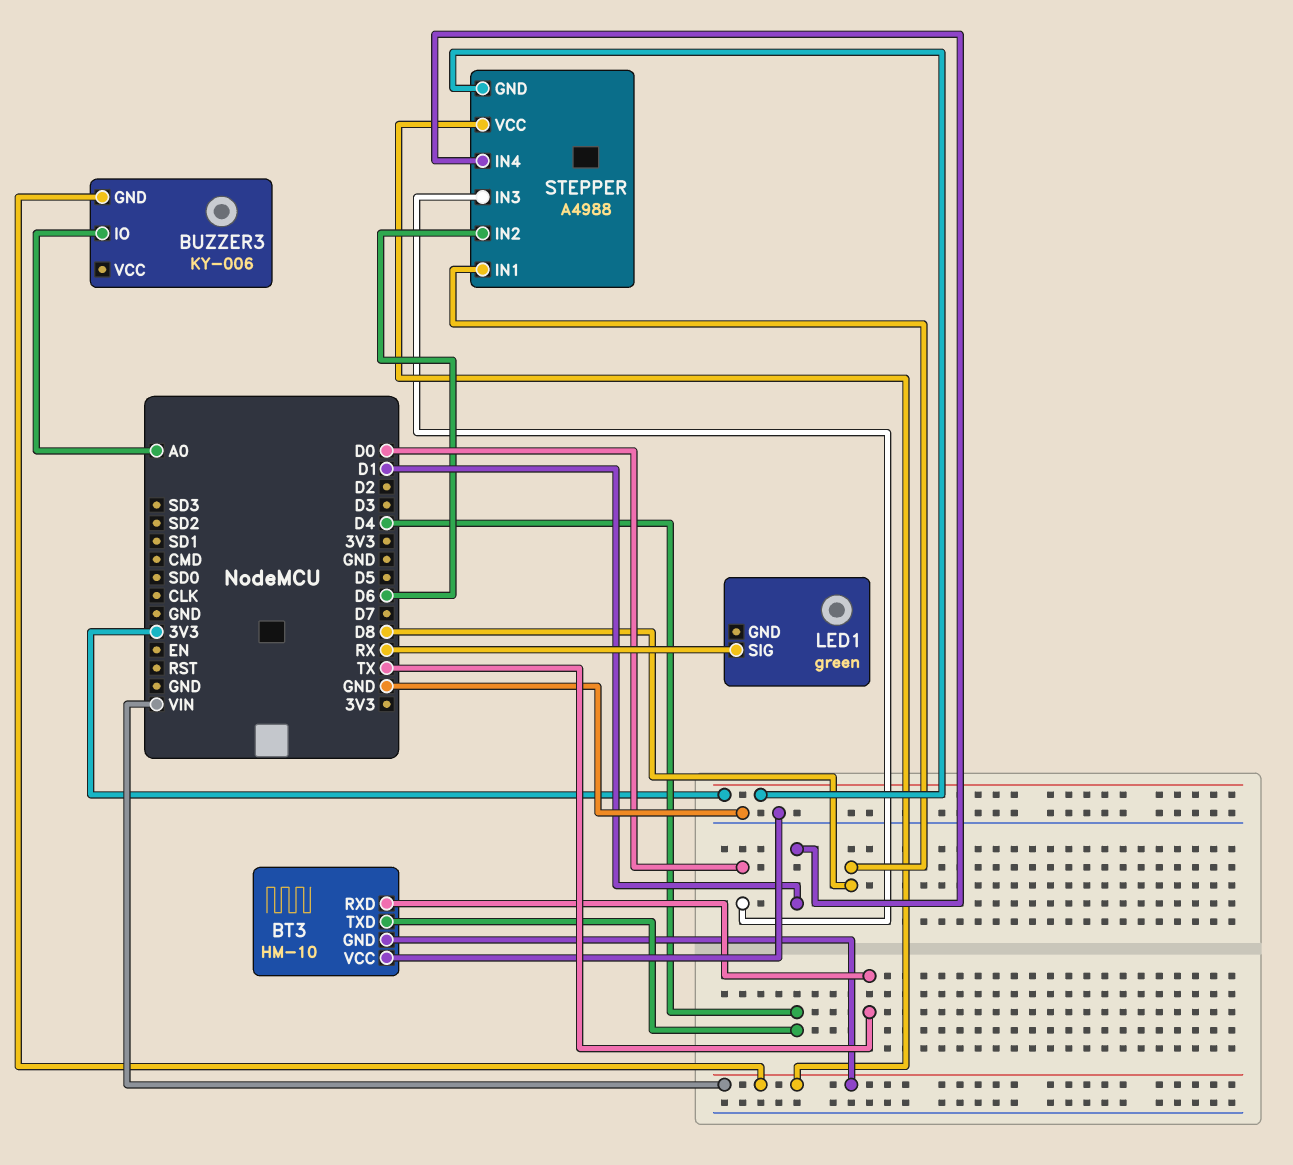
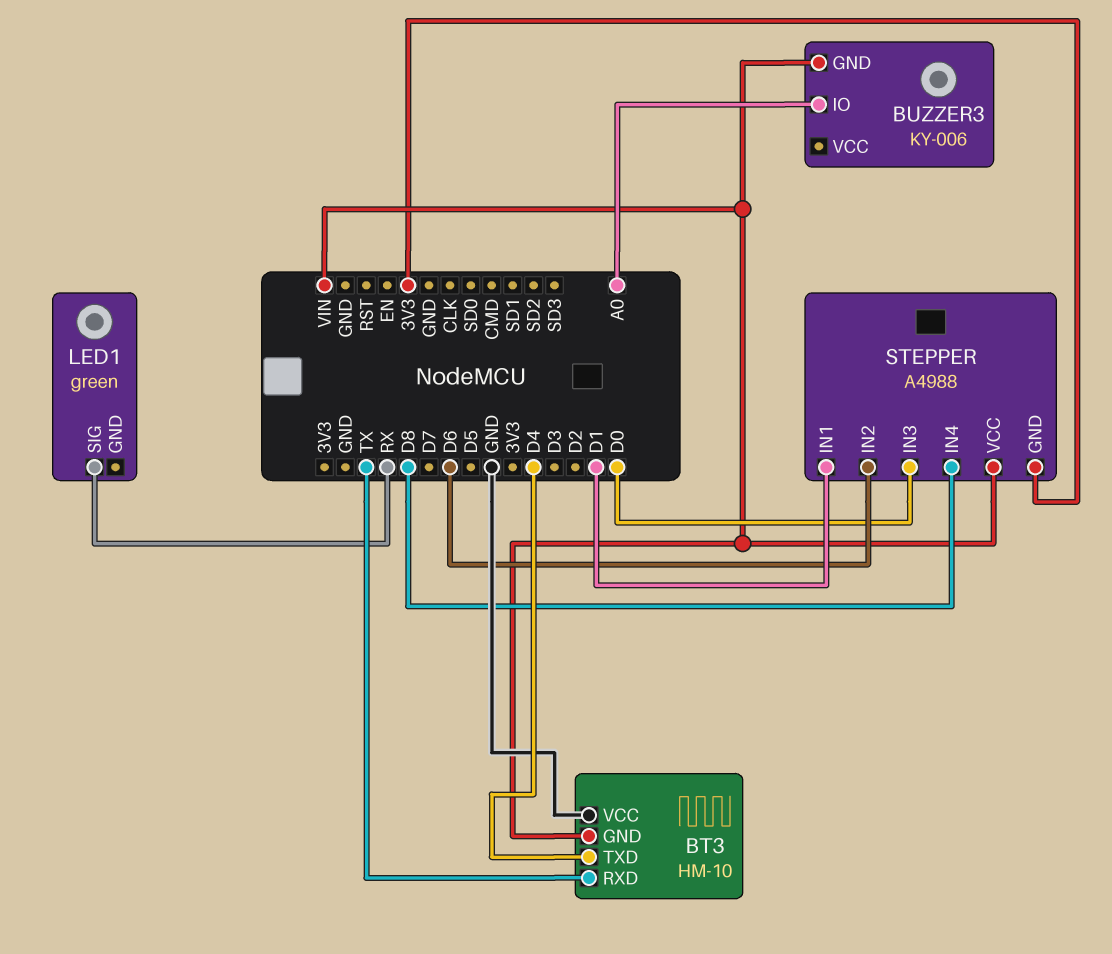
STEPPER pin IN1: D8 -> D1
STEPPER pin IN4: D1 -> D8

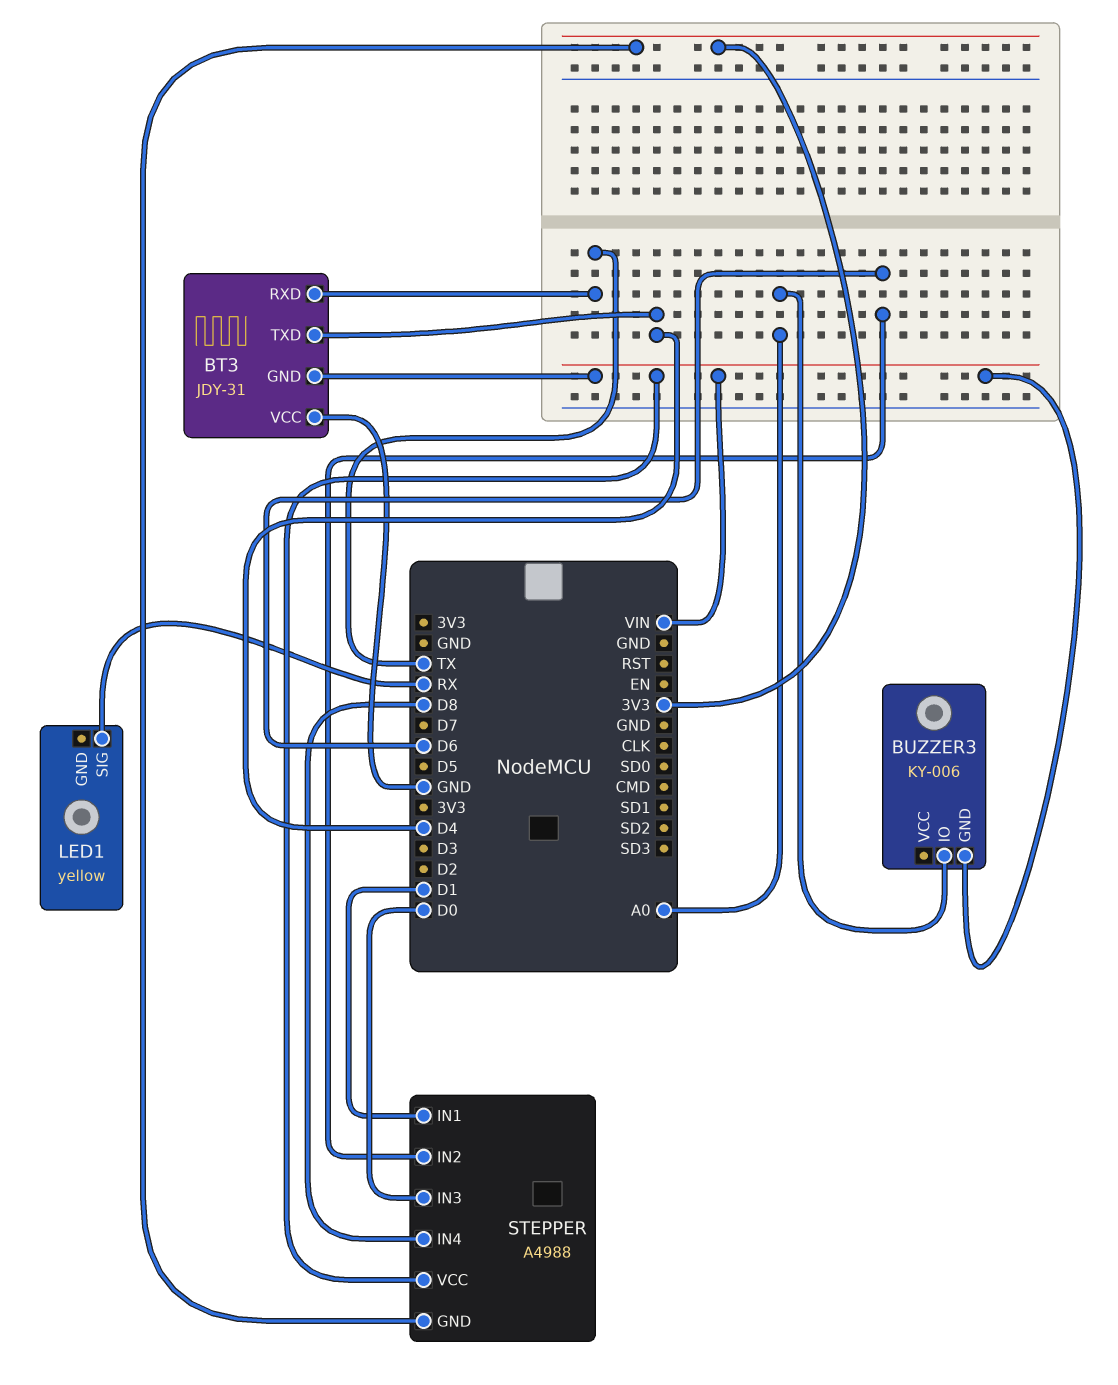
BT3: HM-10 -> JDY-31
LED1: green -> yellow

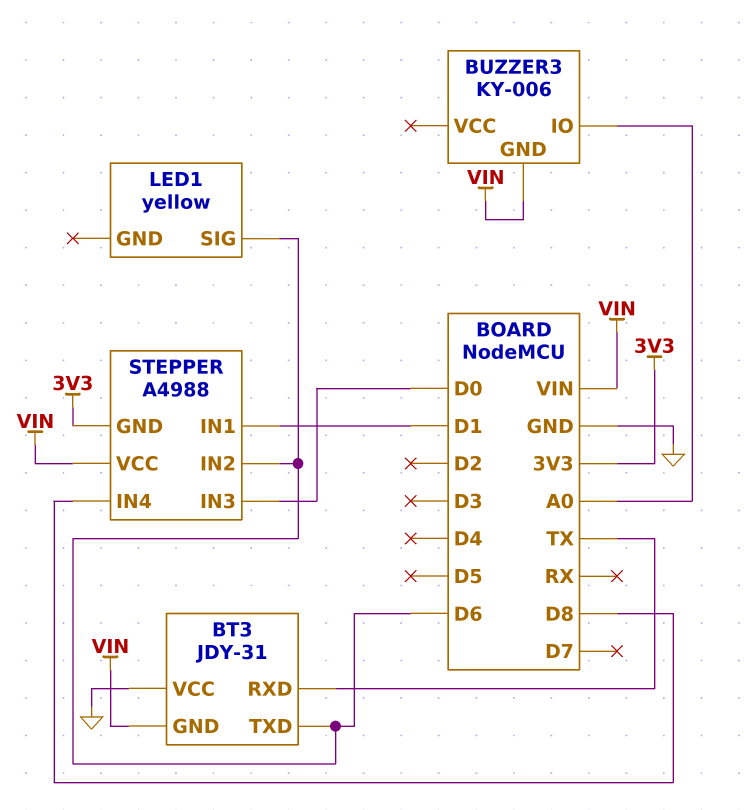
BT3 pin TXD: D4 -> D6
LED1 pin SIG: RX -> D6

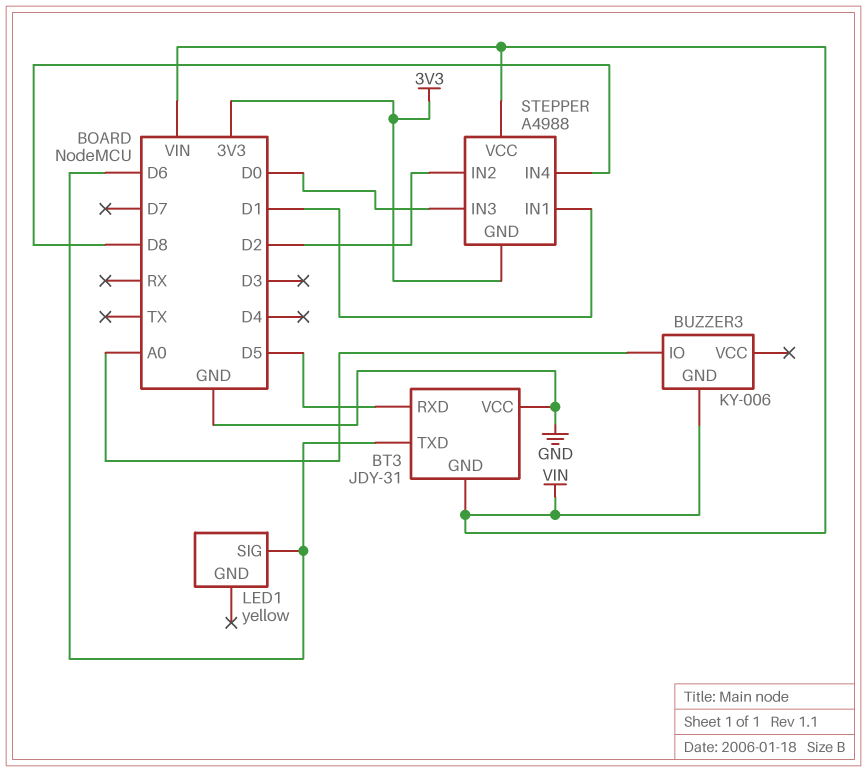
BT3 pin RXD: TX -> D5
STEPPER pin IN2: D6 -> D2

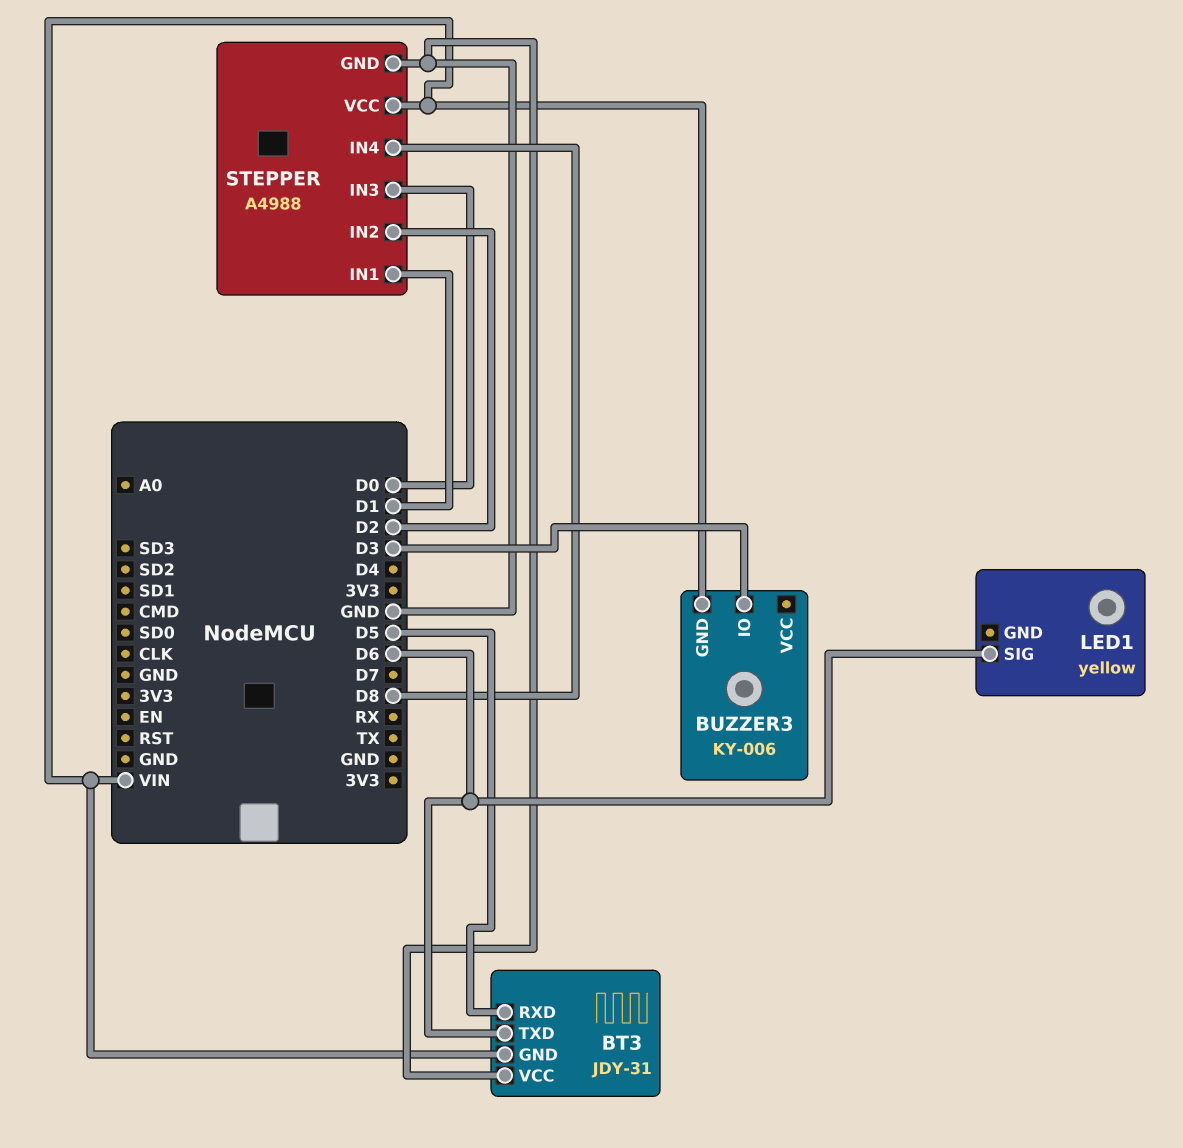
BUZZER3 pin IO: A0 -> D3
STEPPER pin GND: 3V3 -> GND

